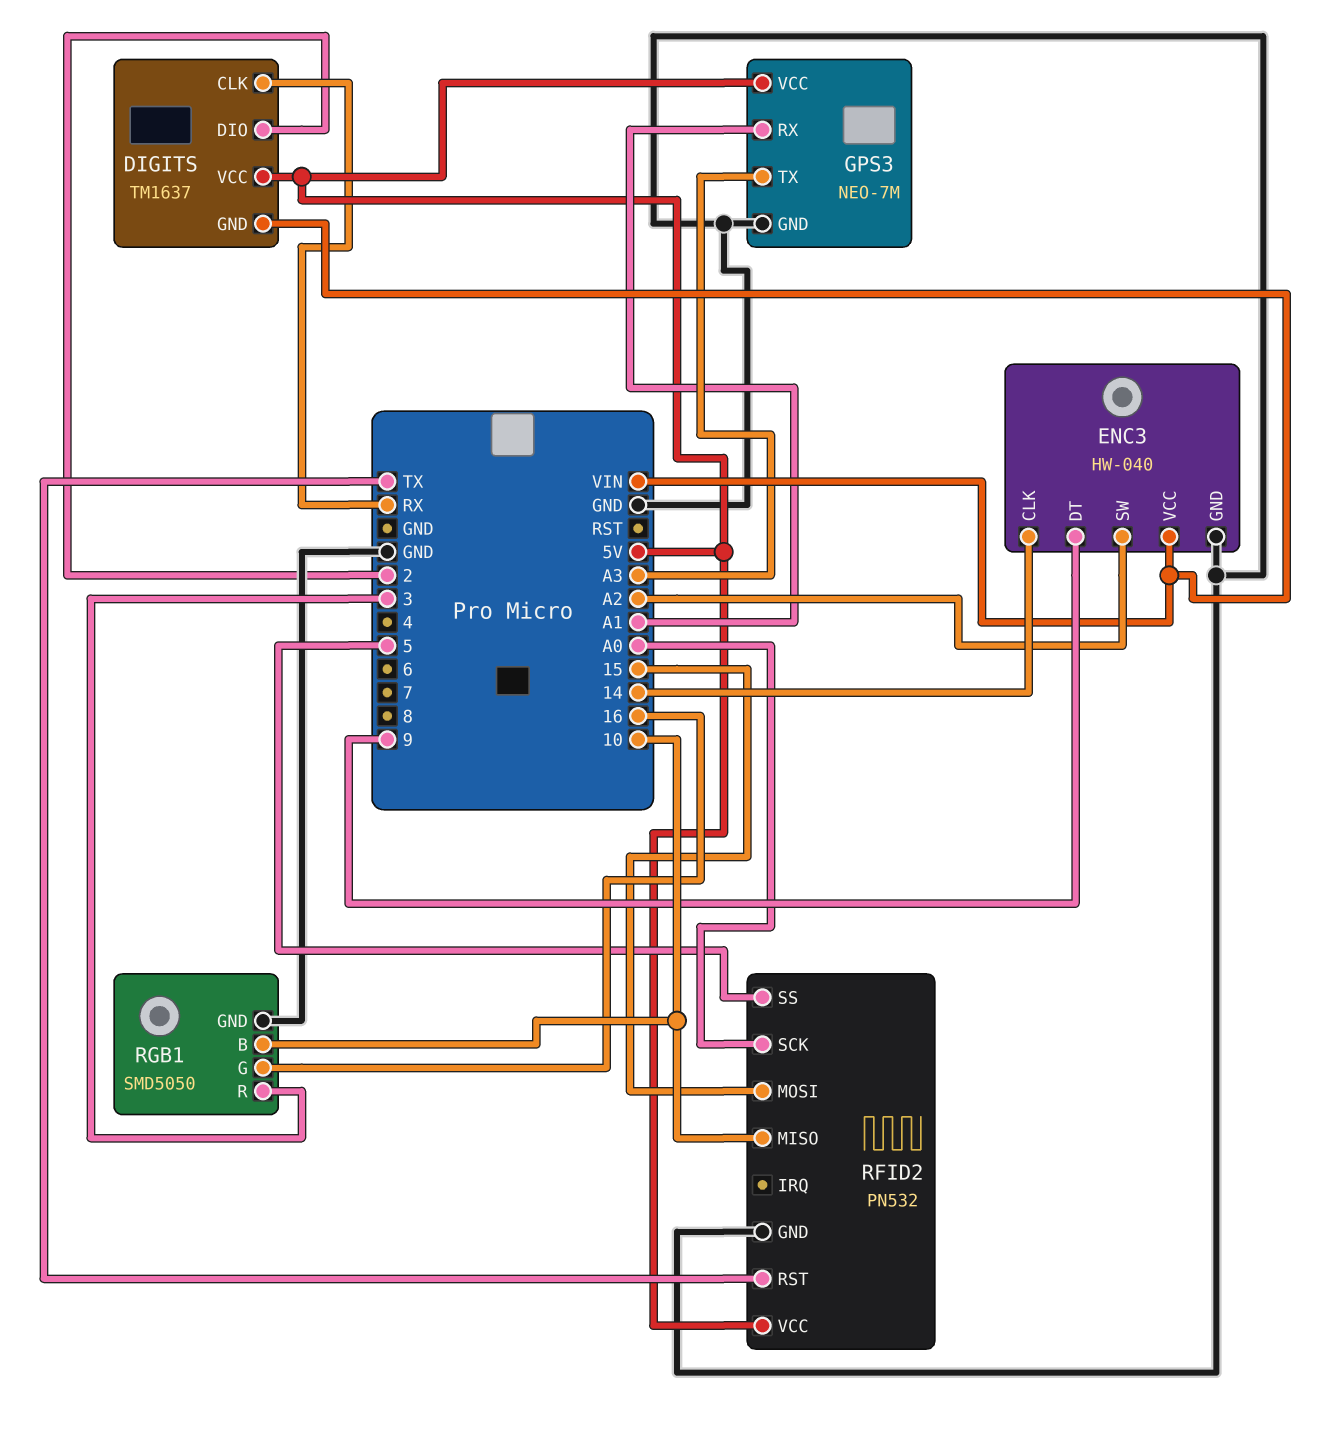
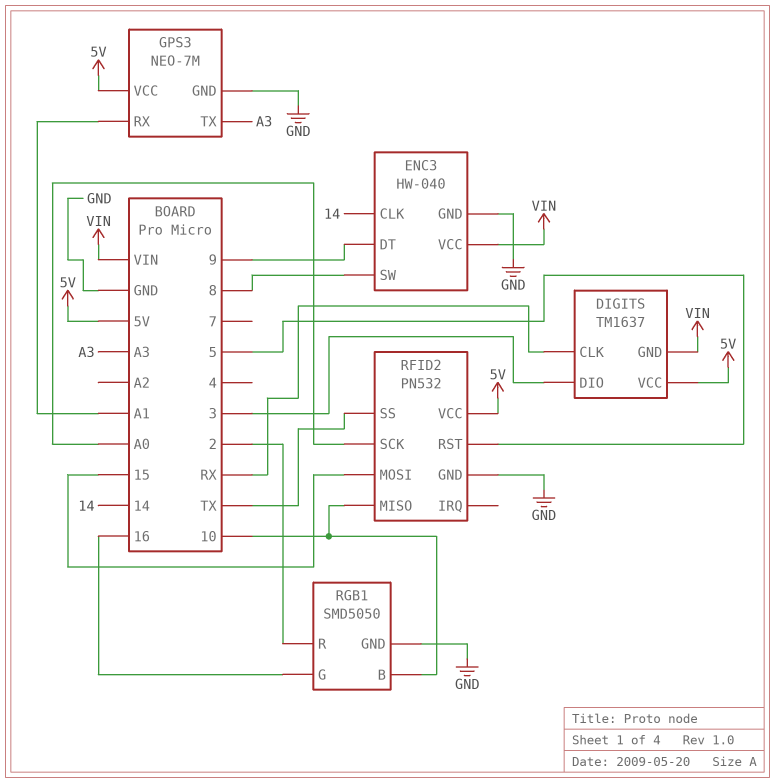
DIGITS pin DIO: 2 -> 3
ENC3 pin SW: A2 -> 8
RFID2 pin RST: TX -> 5
RFID2 pin SS: 5 -> TX
RGB1 pin R: 3 -> 2

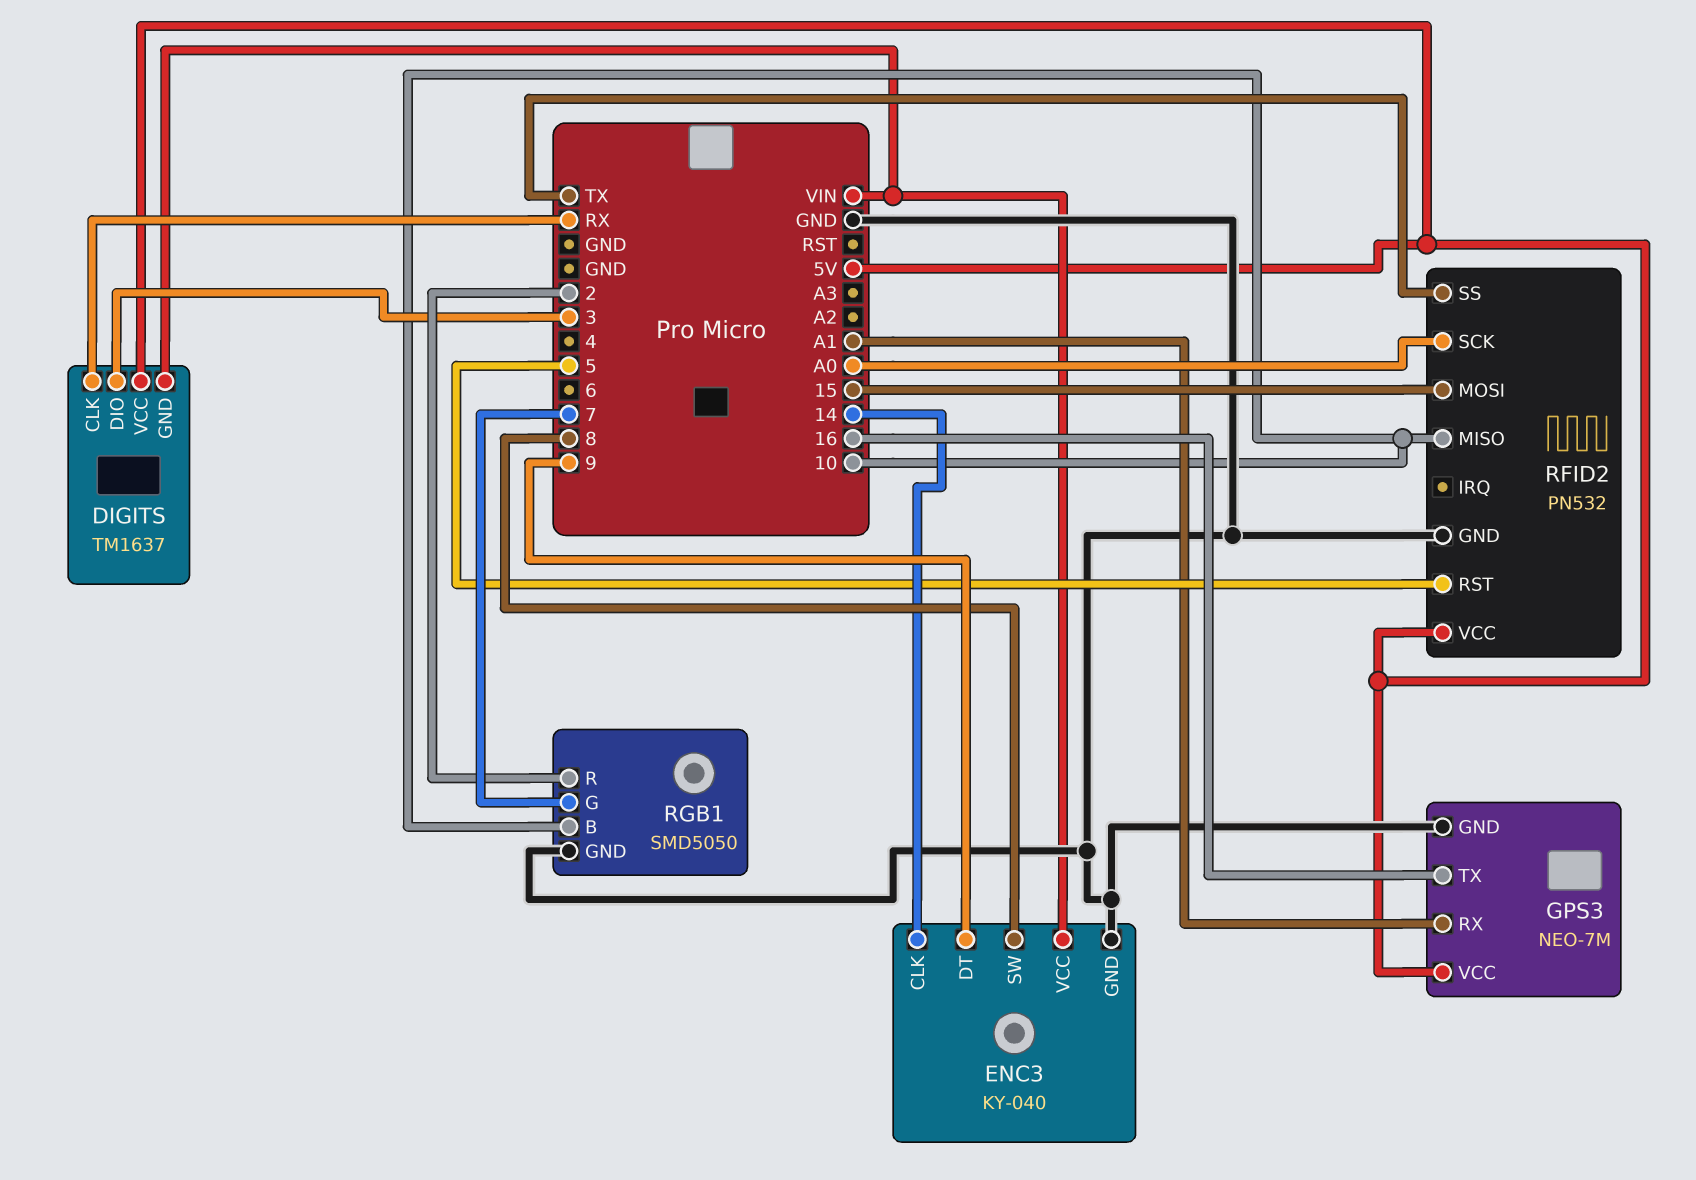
ENC3: HW-040 -> KY-040
GPS3 pin TX: A3 -> 16
RGB1 pin G: 16 -> 7

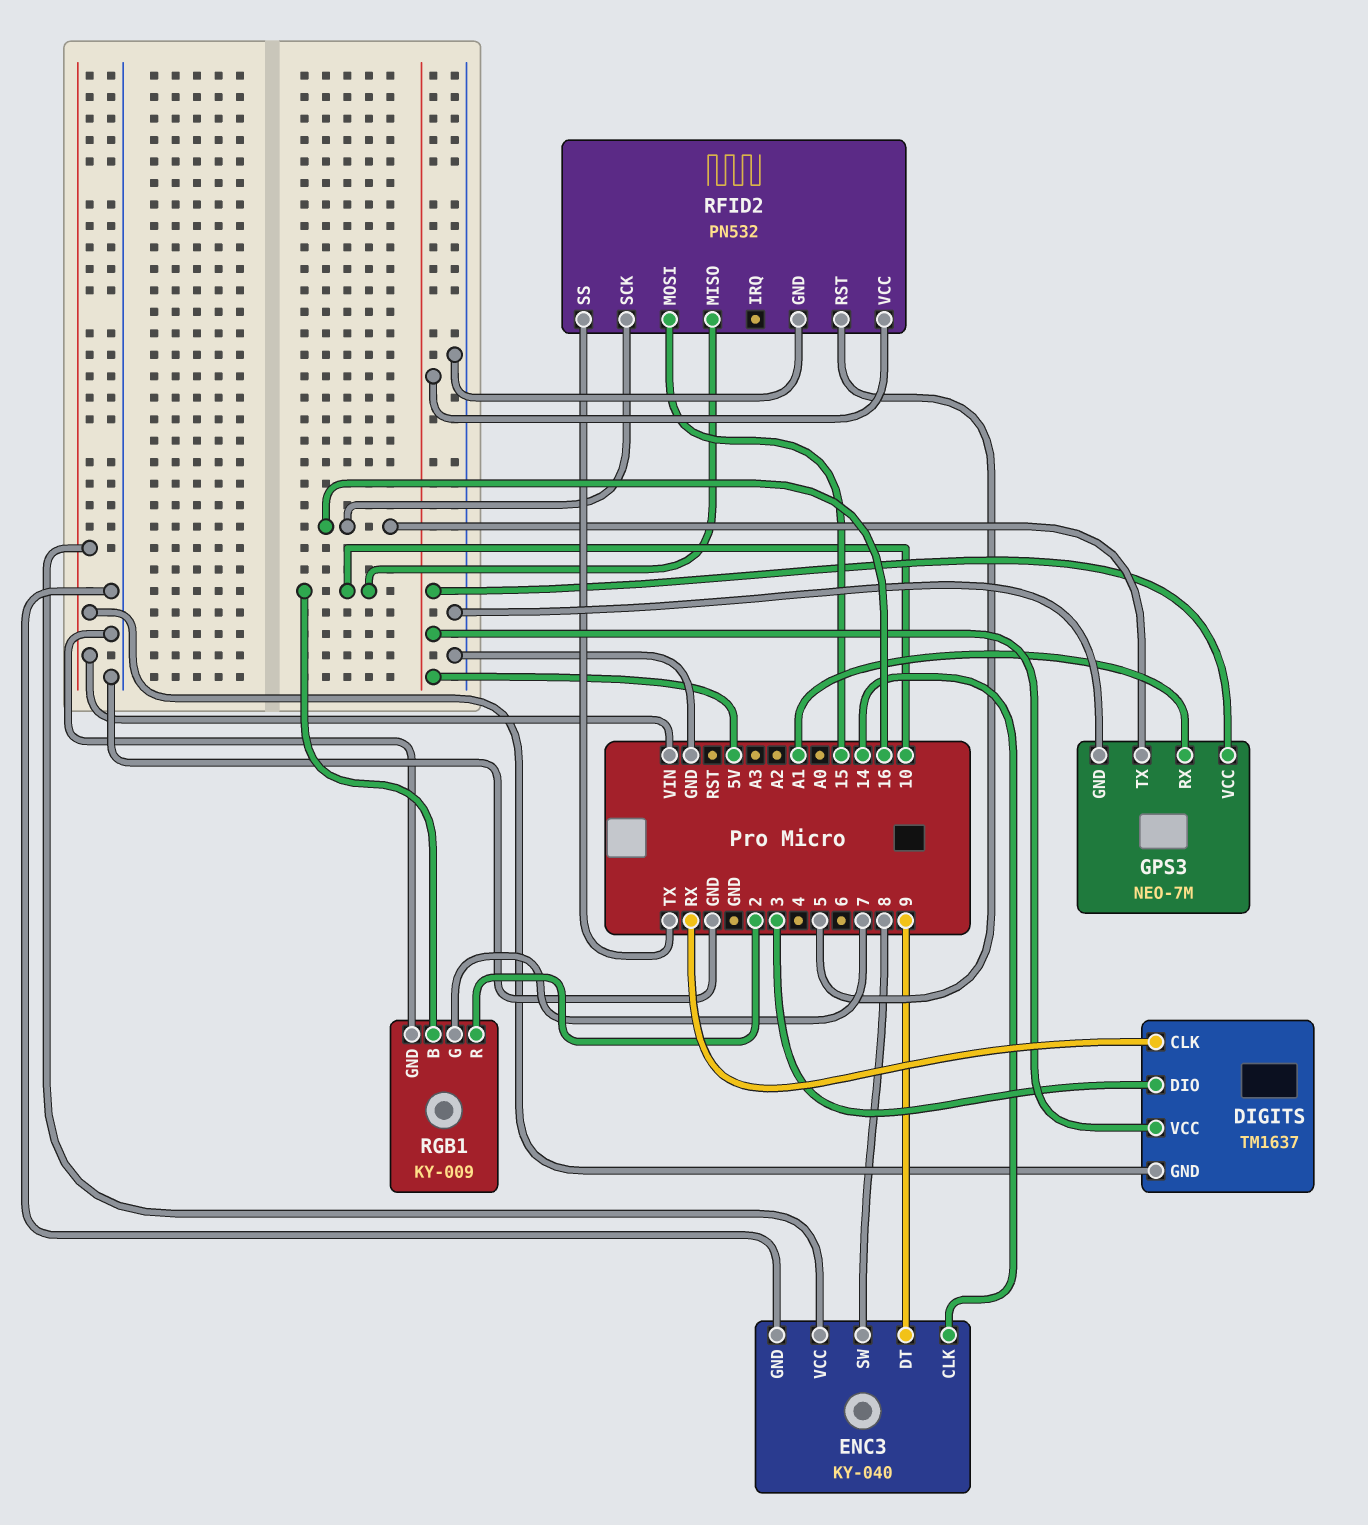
RFID2 pin SCK: A0 -> 16
RGB1: SMD5050 -> KY-009

